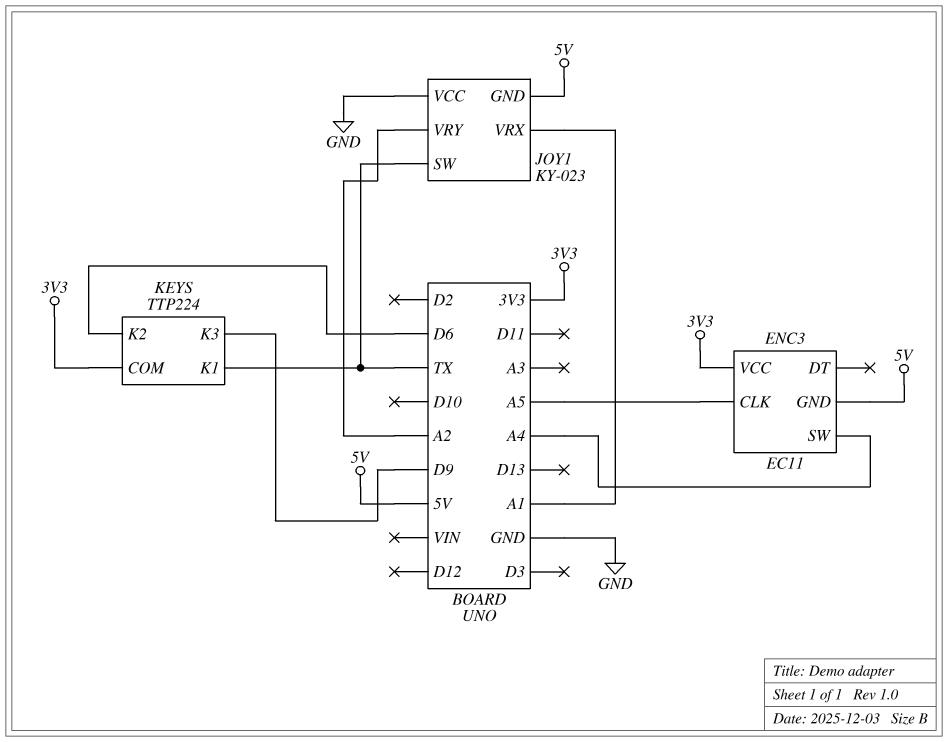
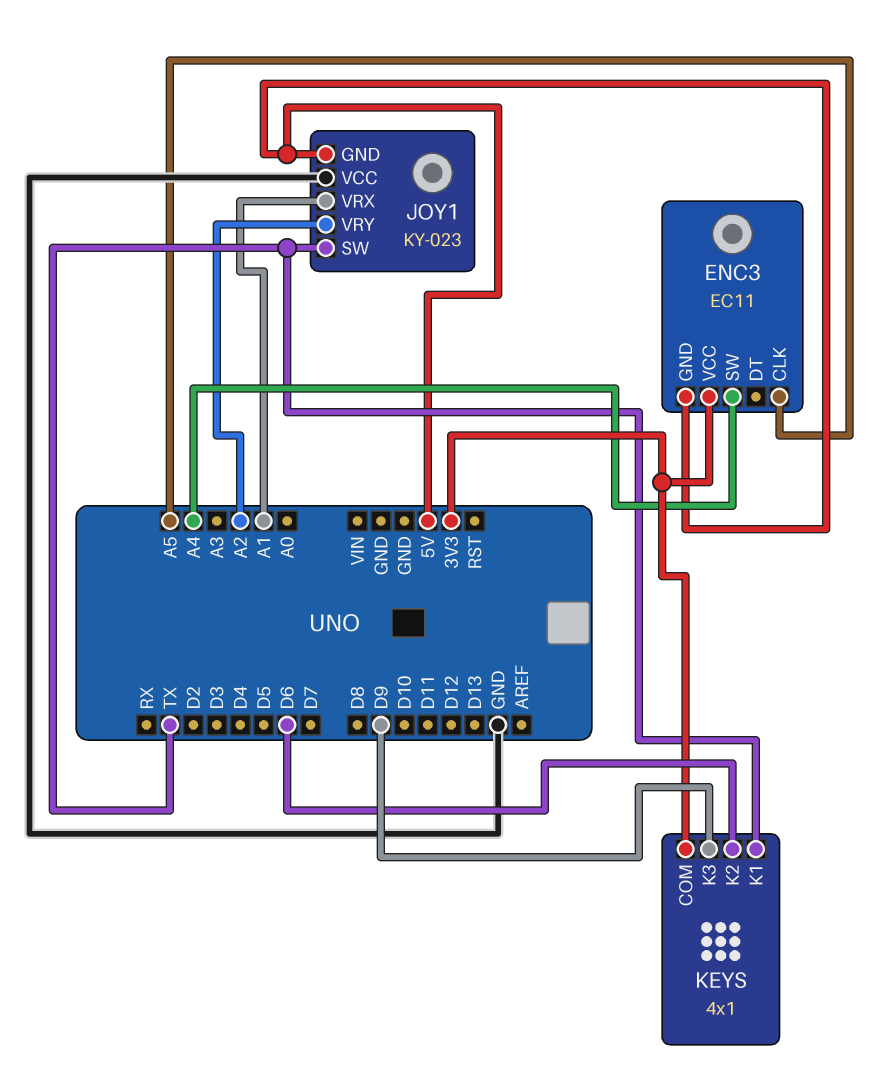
KEYS: TTP224 -> 4x1

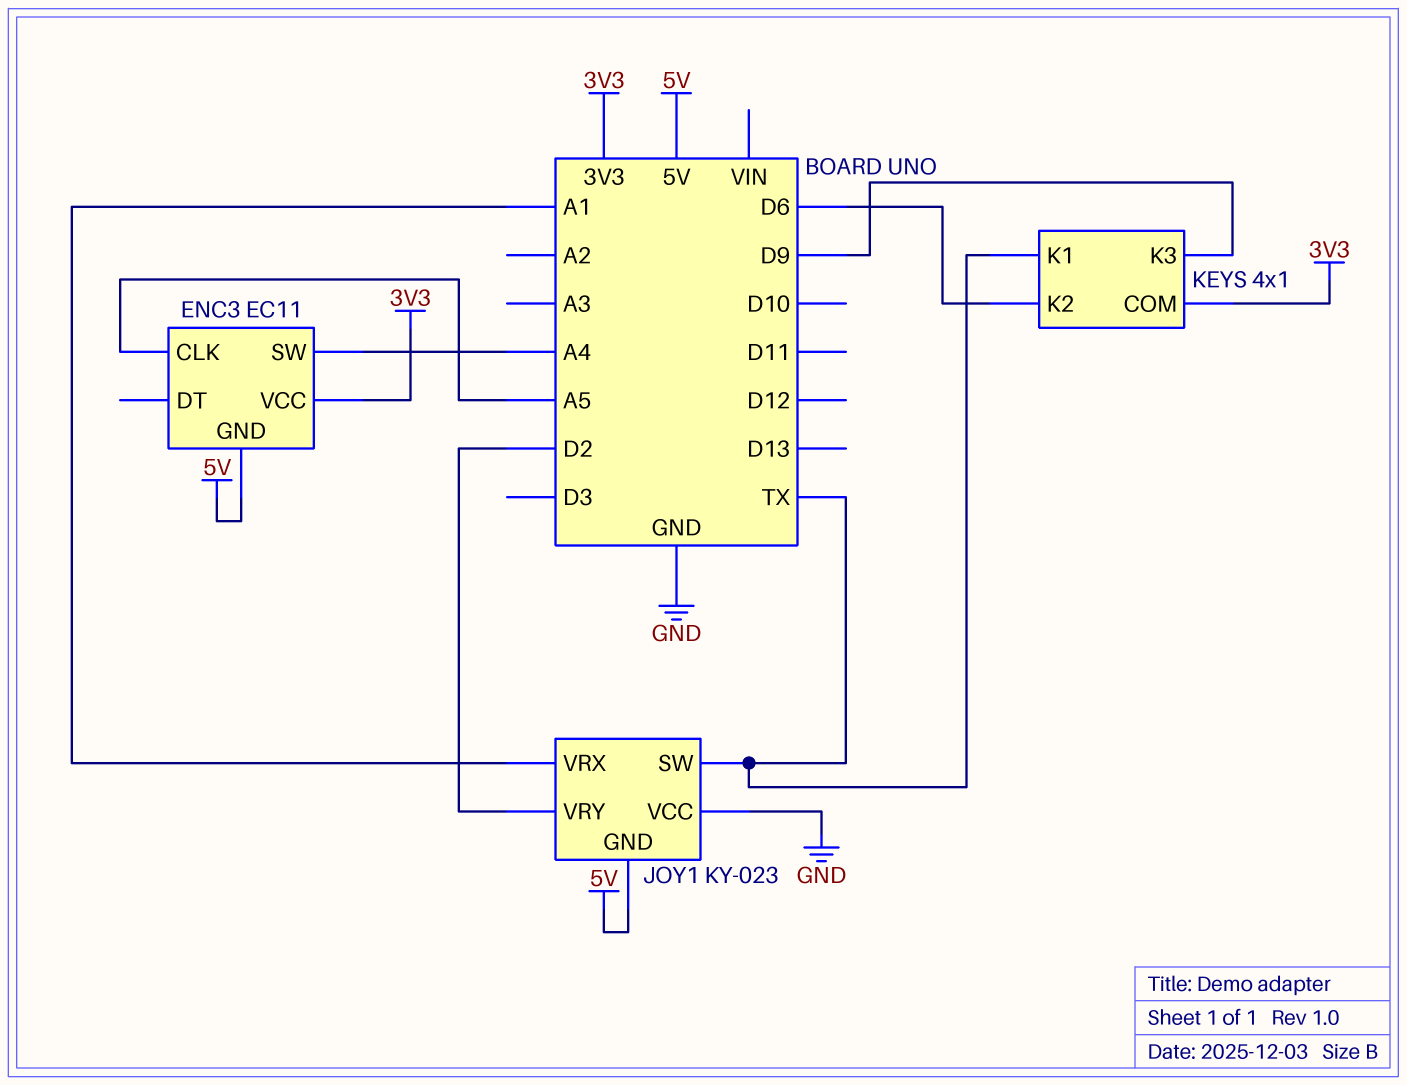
JOY1 pin VRY: A2 -> D2

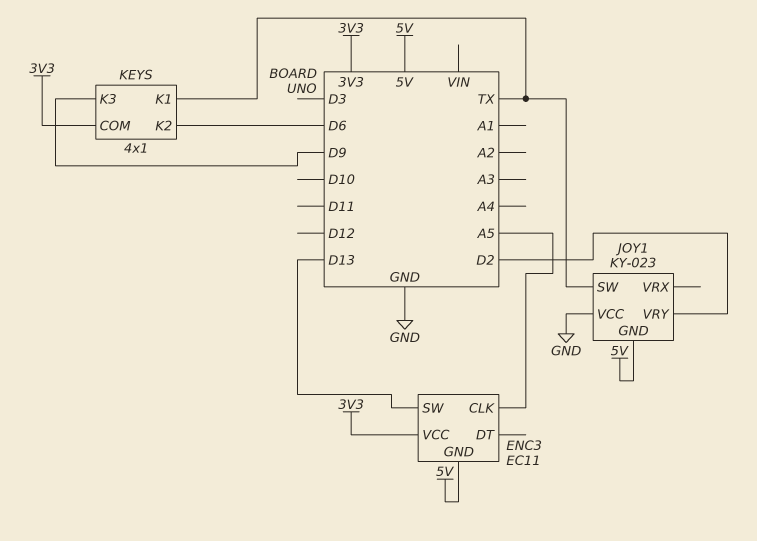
ENC3 pin SW: A4 -> D13
JOY1 pin VRX: A1 -> none

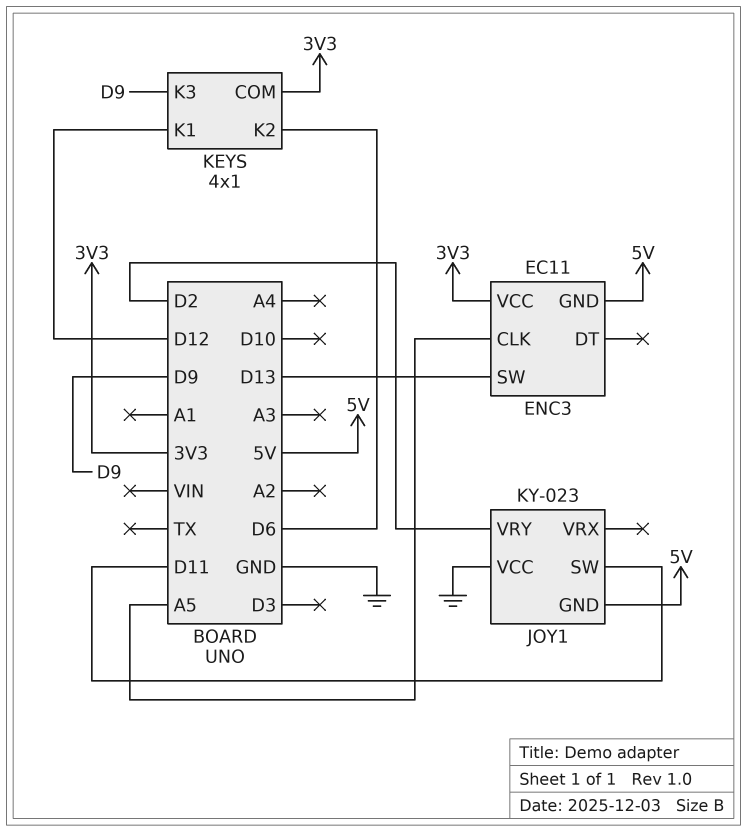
JOY1 pin SW: TX -> D11
KEYS pin K1: TX -> D12

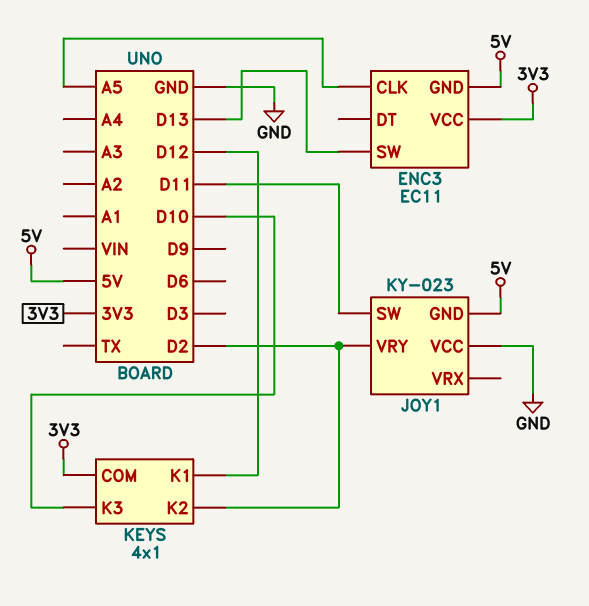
KEYS pin K2: D6 -> D2
KEYS pin K3: D9 -> D10

